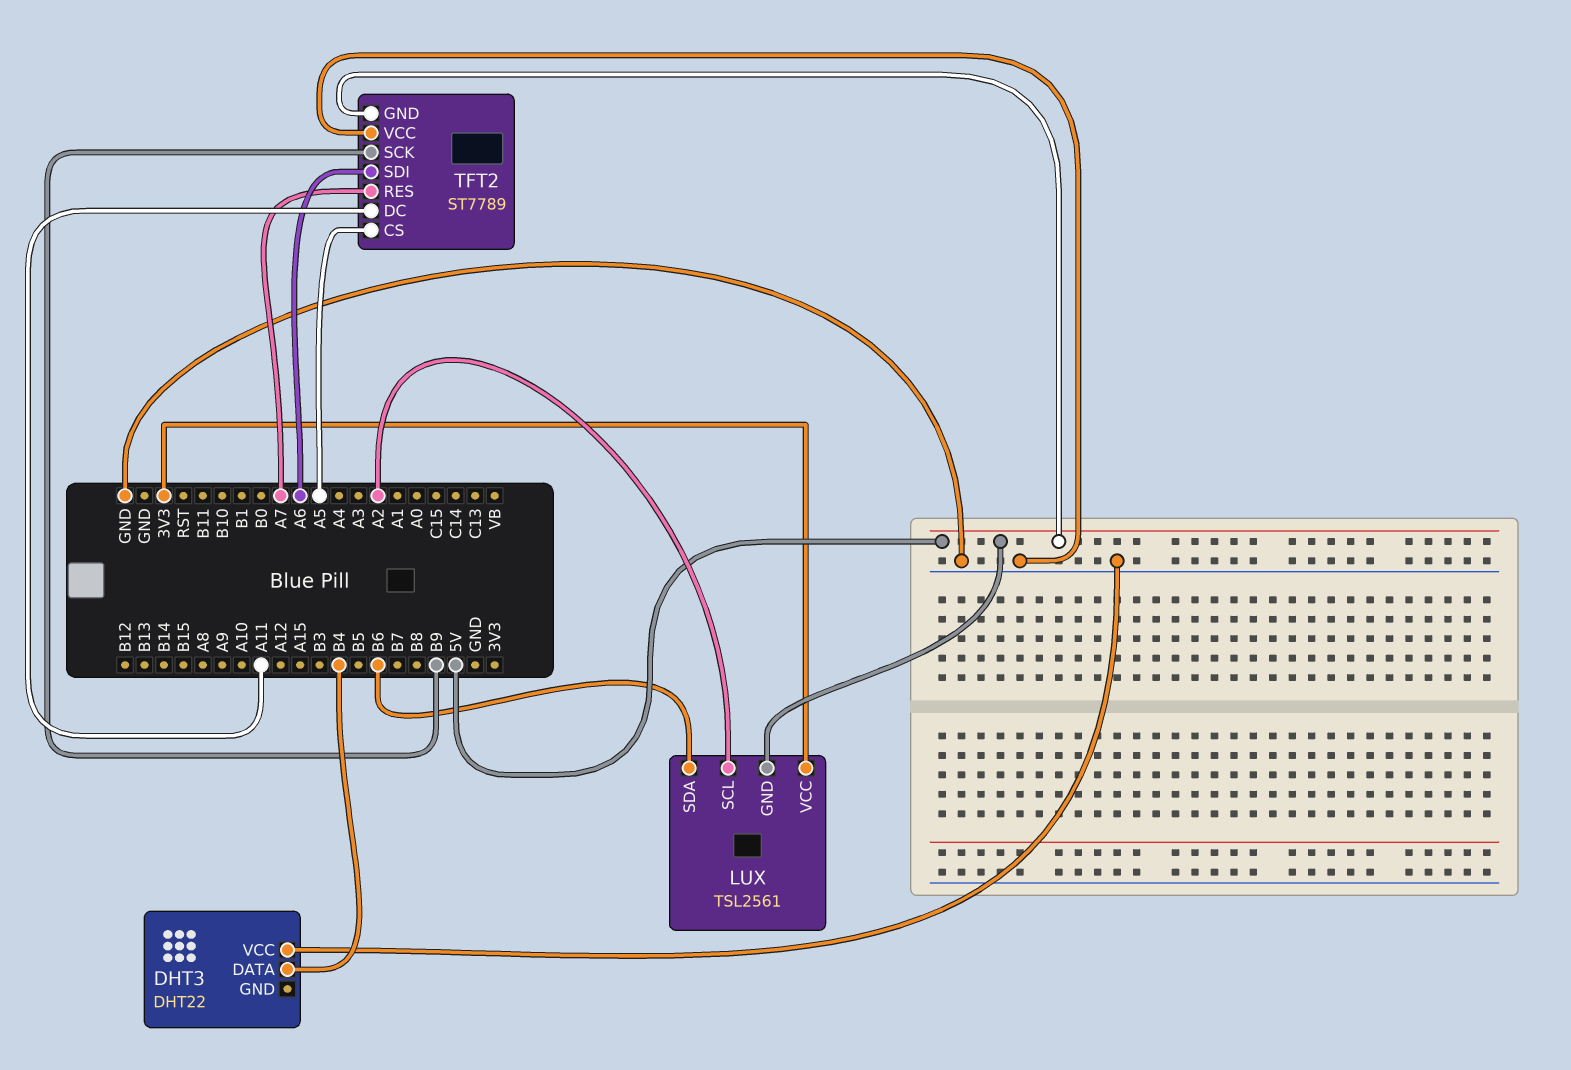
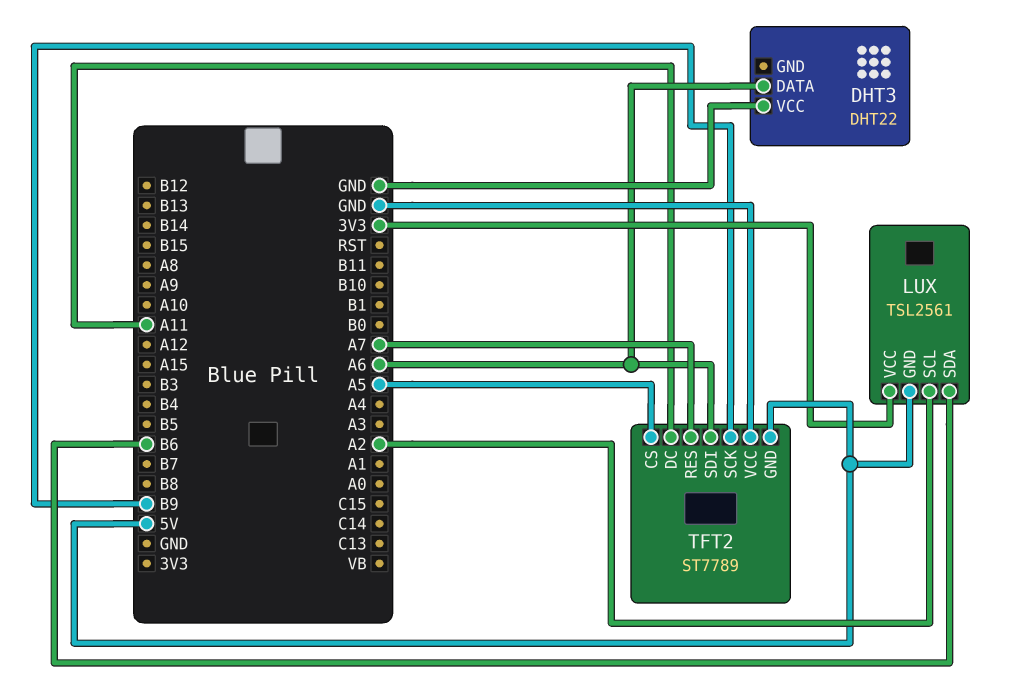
DHT3 pin DATA: B4 -> A6

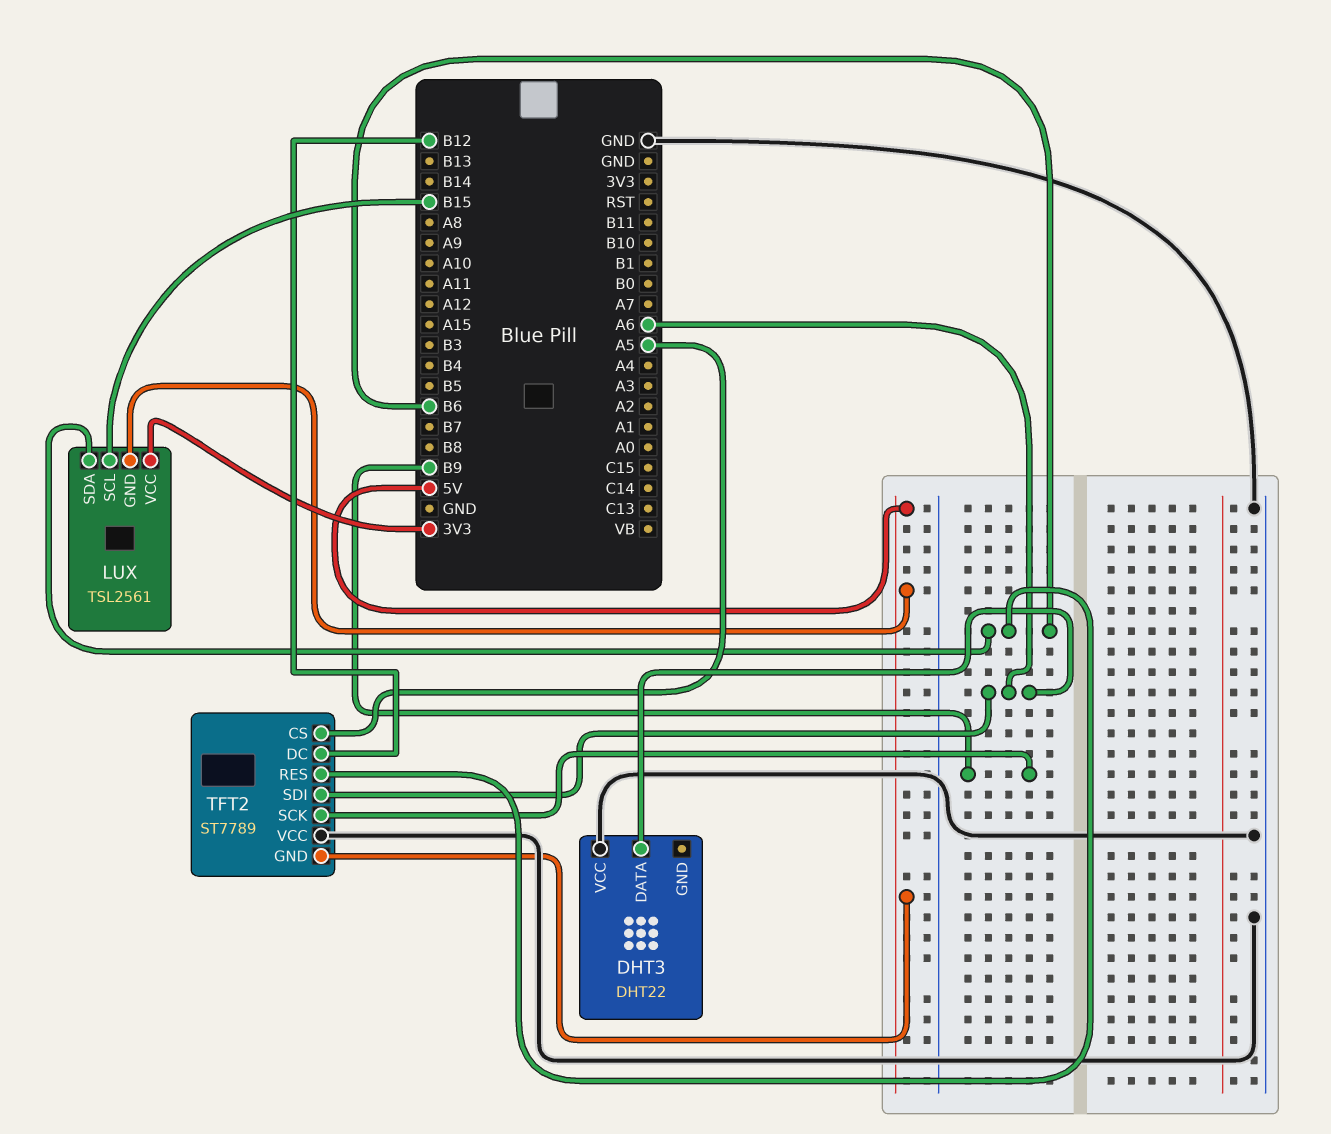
LUX pin SCL: A2 -> B15
TFT2 pin DC: A11 -> B12
TFT2 pin RES: A7 -> B6

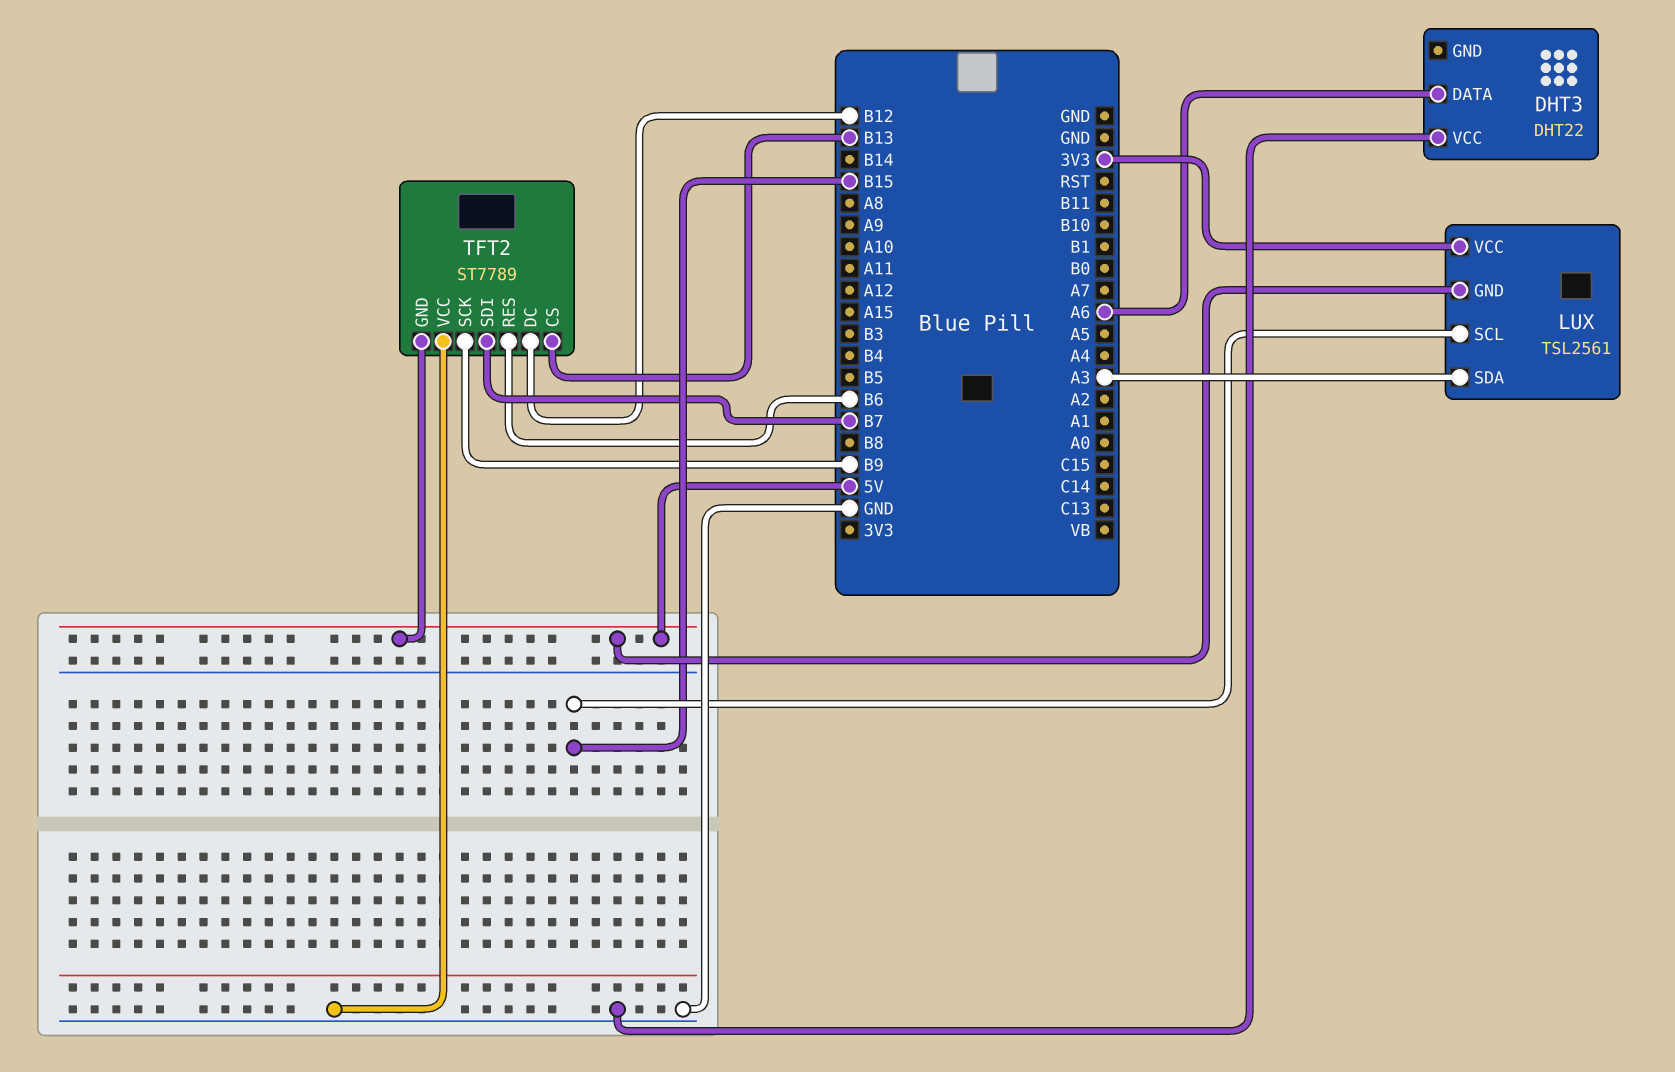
LUX pin SDA: B6 -> A3
TFT2 pin CS: A5 -> B13
TFT2 pin SDI: A6 -> B7

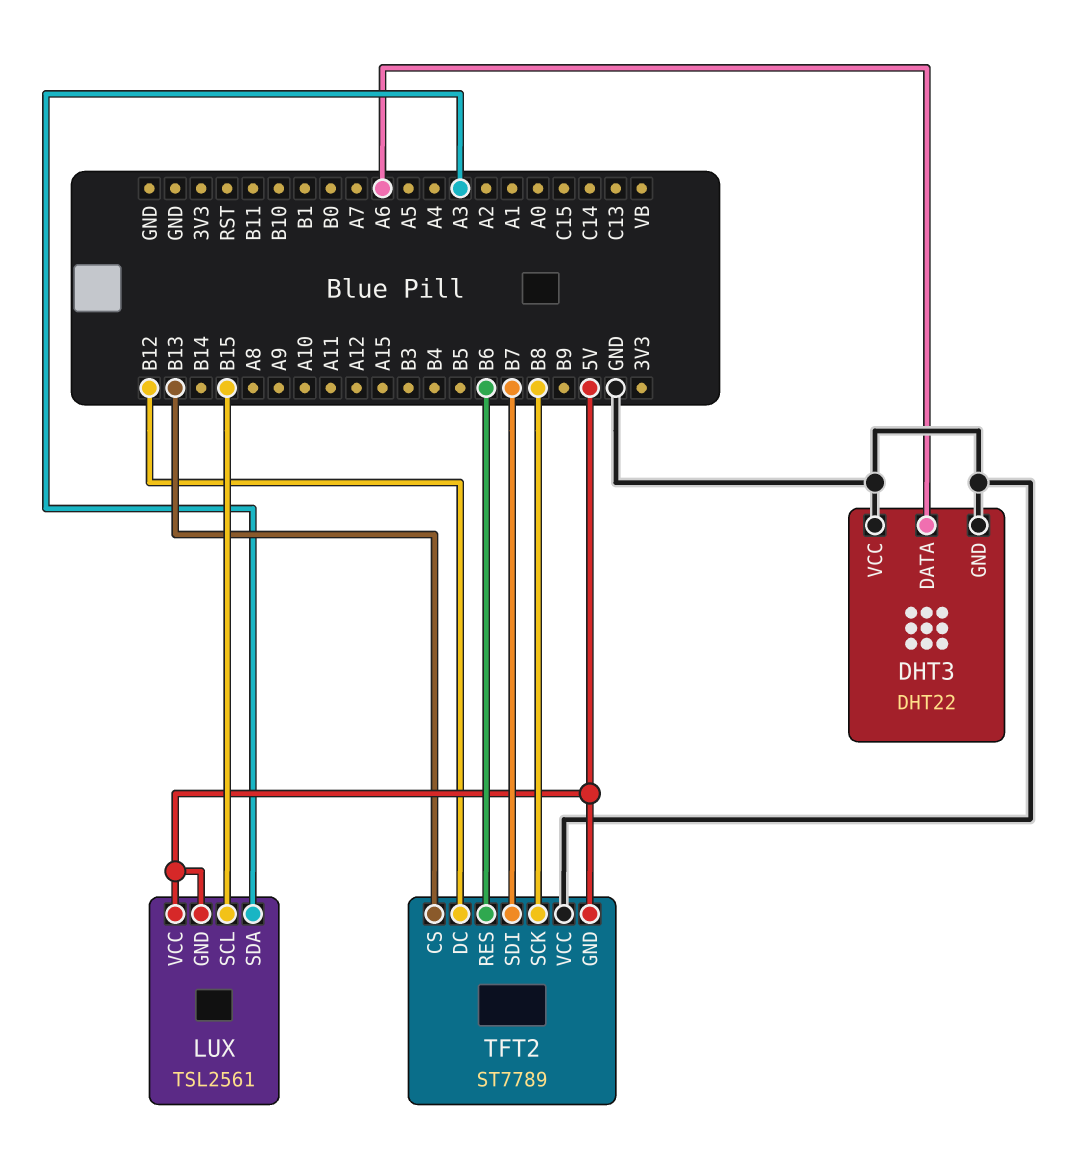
DHT3 pin GND: none -> GND
LUX pin VCC: 3V3 -> 5V
TFT2 pin SCK: B9 -> B8

